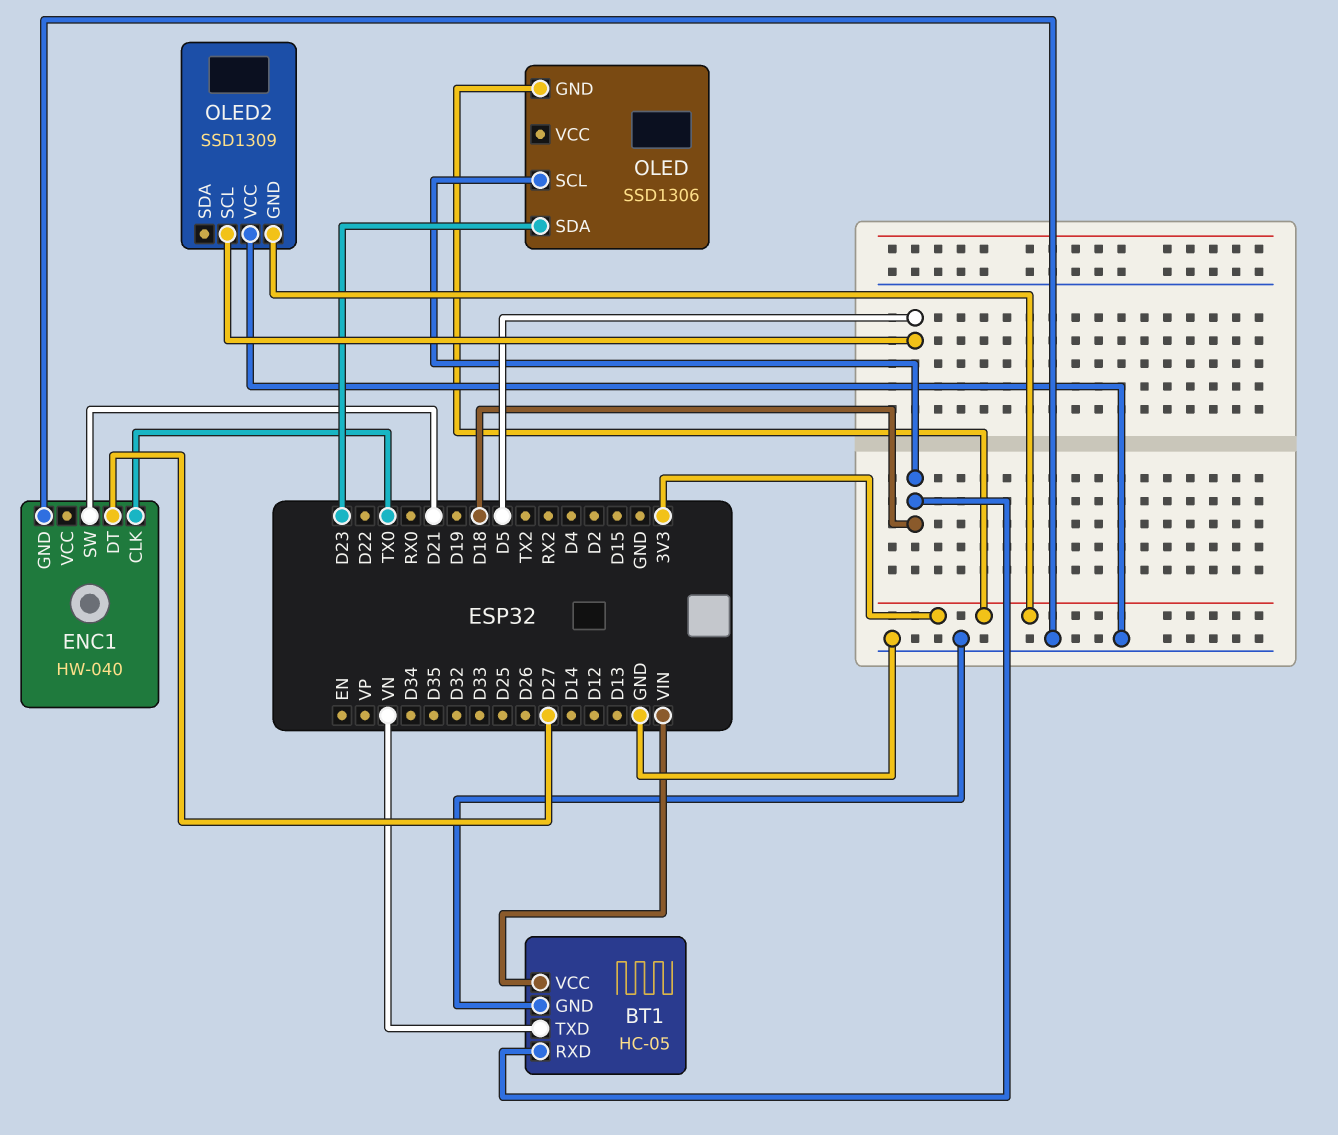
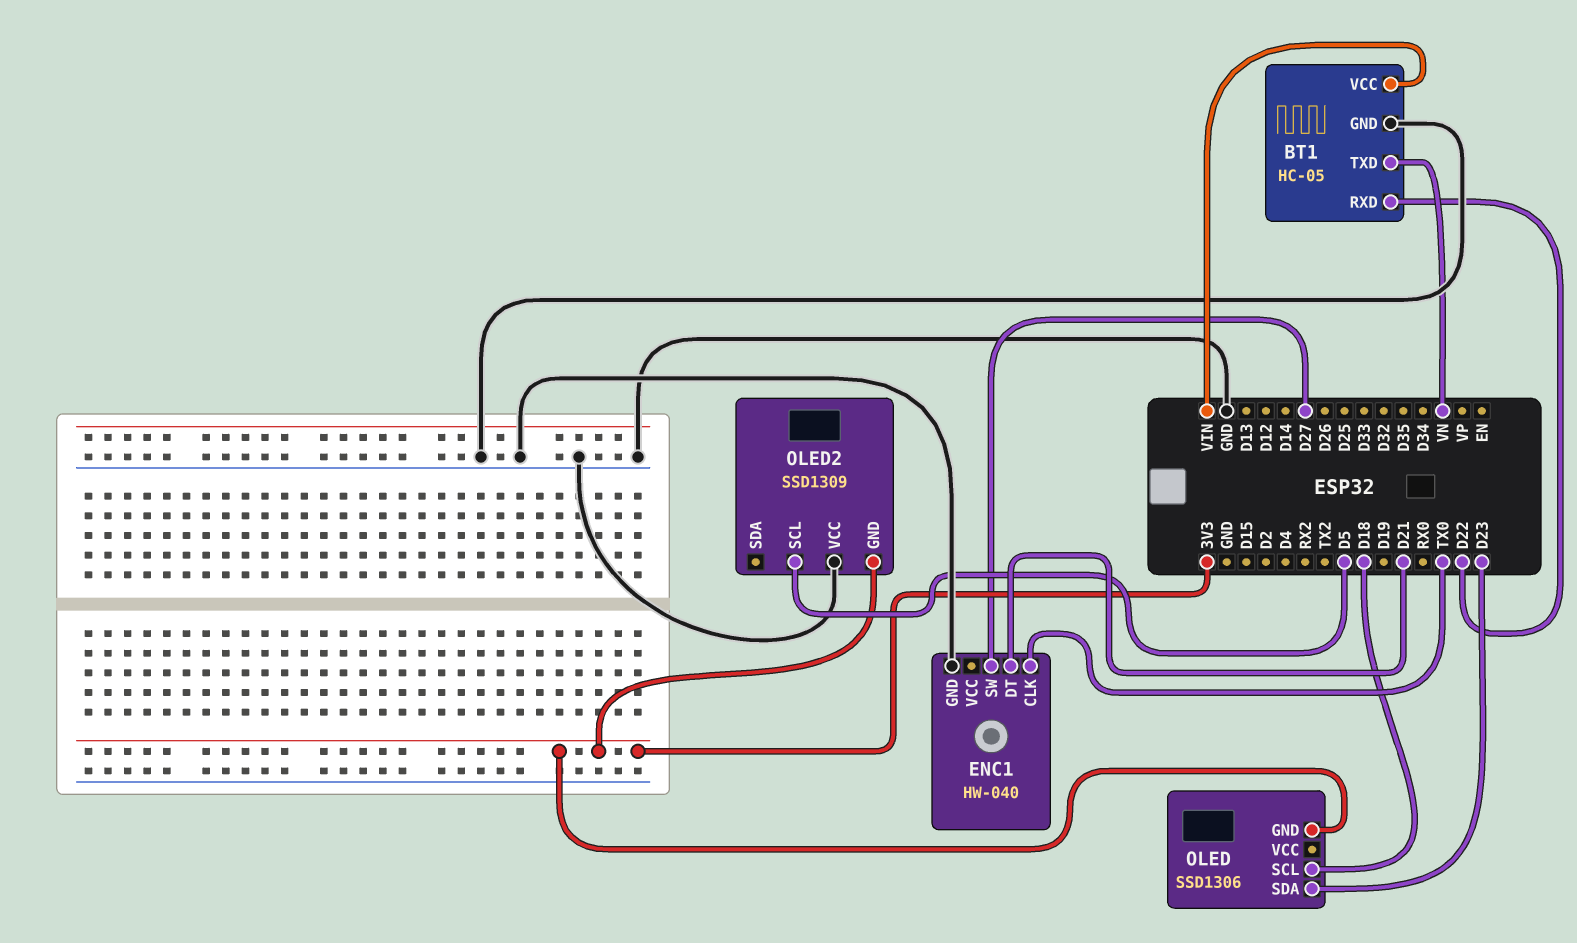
BT1 pin RXD: D18 -> D22
ENC1 pin DT: D27 -> D21
ENC1 pin SW: D21 -> D27

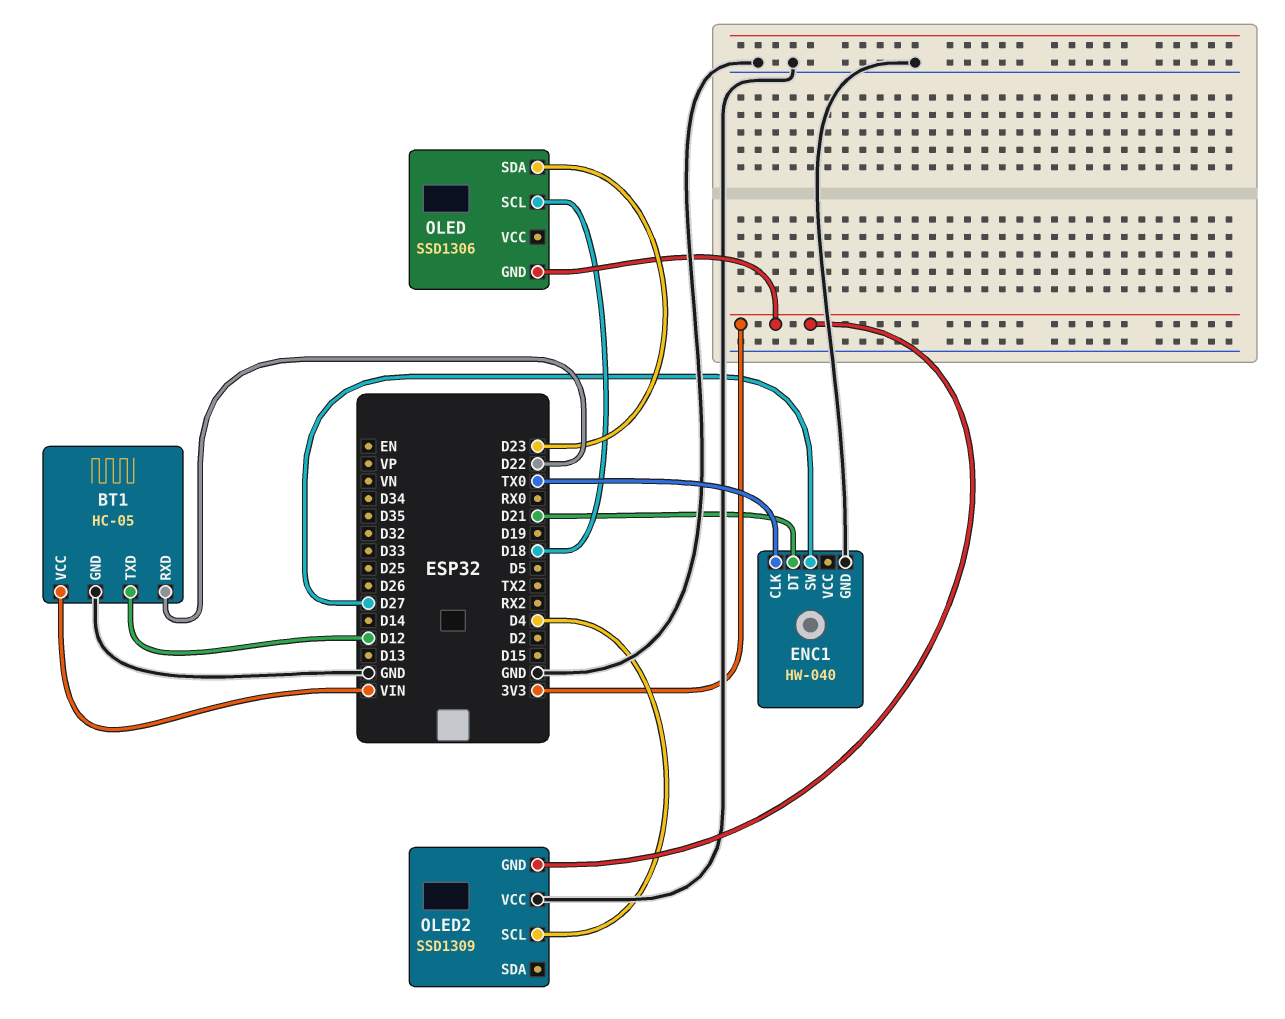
BT1 pin TXD: VN -> D12
OLED2 pin SCL: D5 -> D4

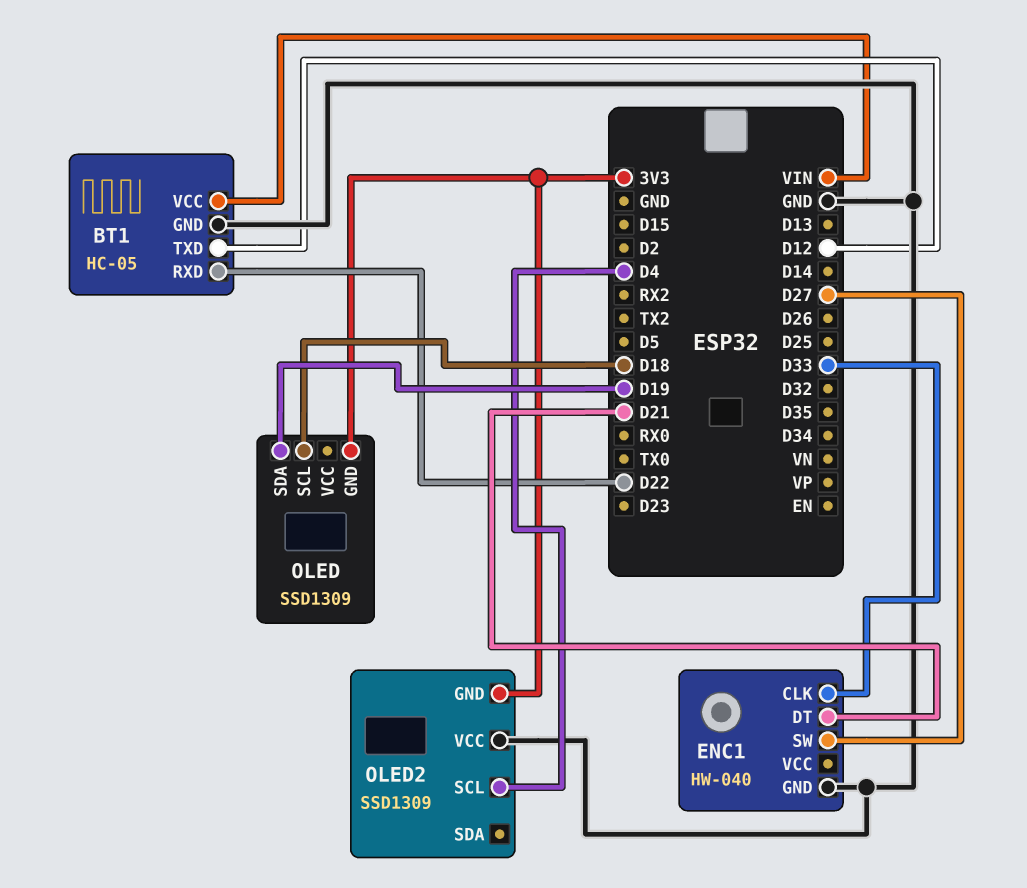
ENC1 pin CLK: TX0 -> D33
OLED: SSD1306 -> SSD1309
OLED pin SDA: D23 -> D19

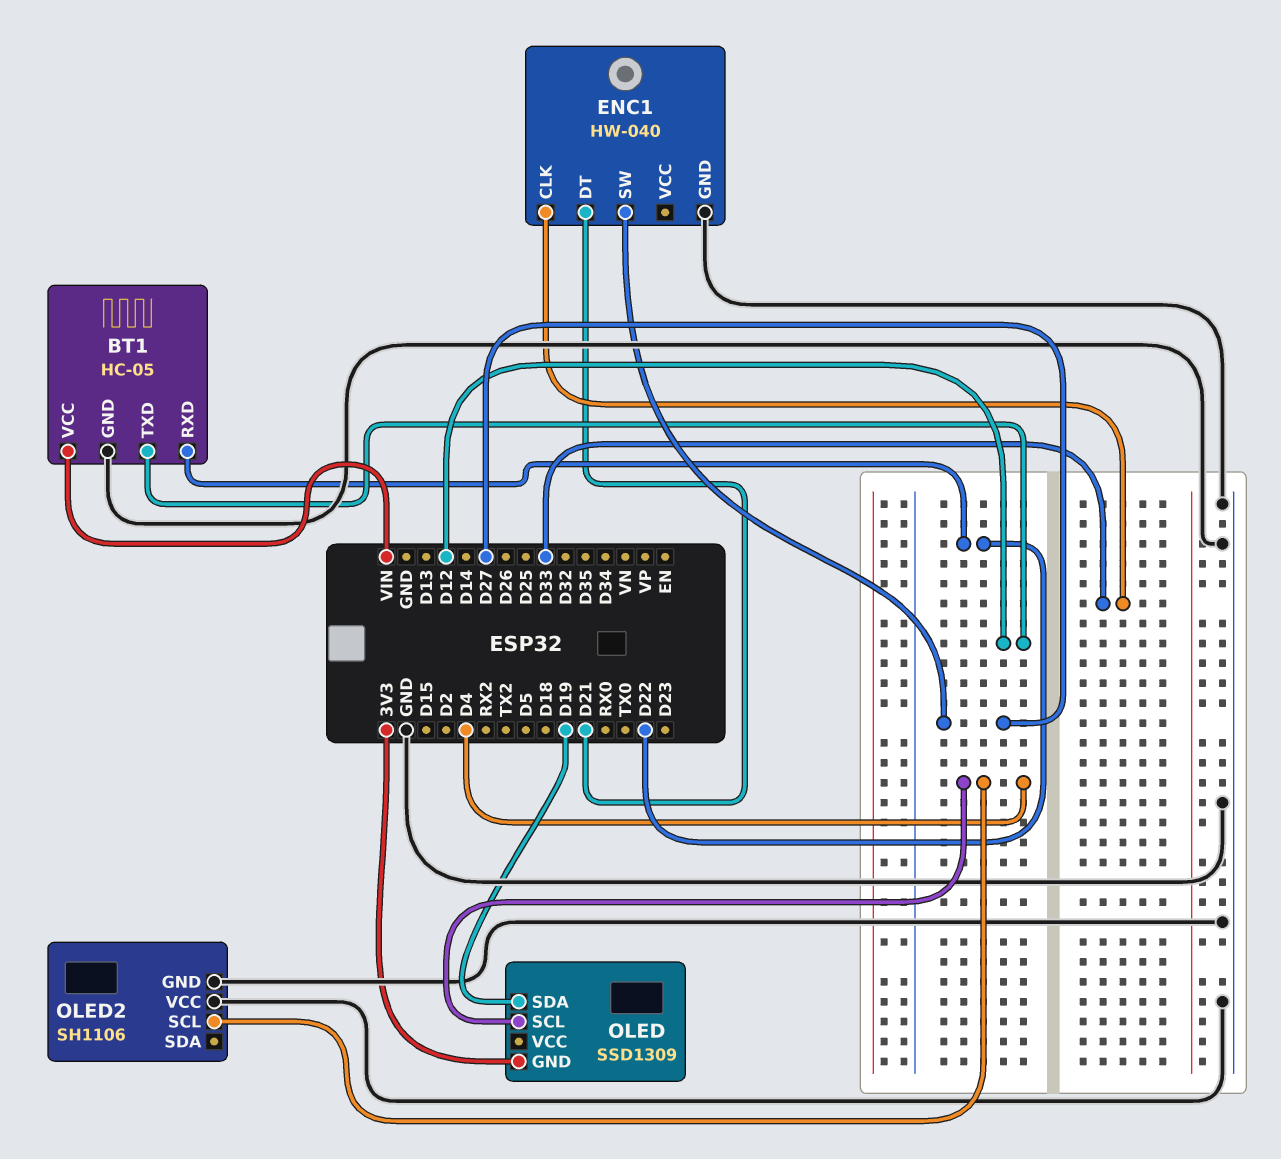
OLED pin SCL: D18 -> D4
OLED2: SSD1309 -> SH1106
OLED2 pin GND: 3V3 -> GND

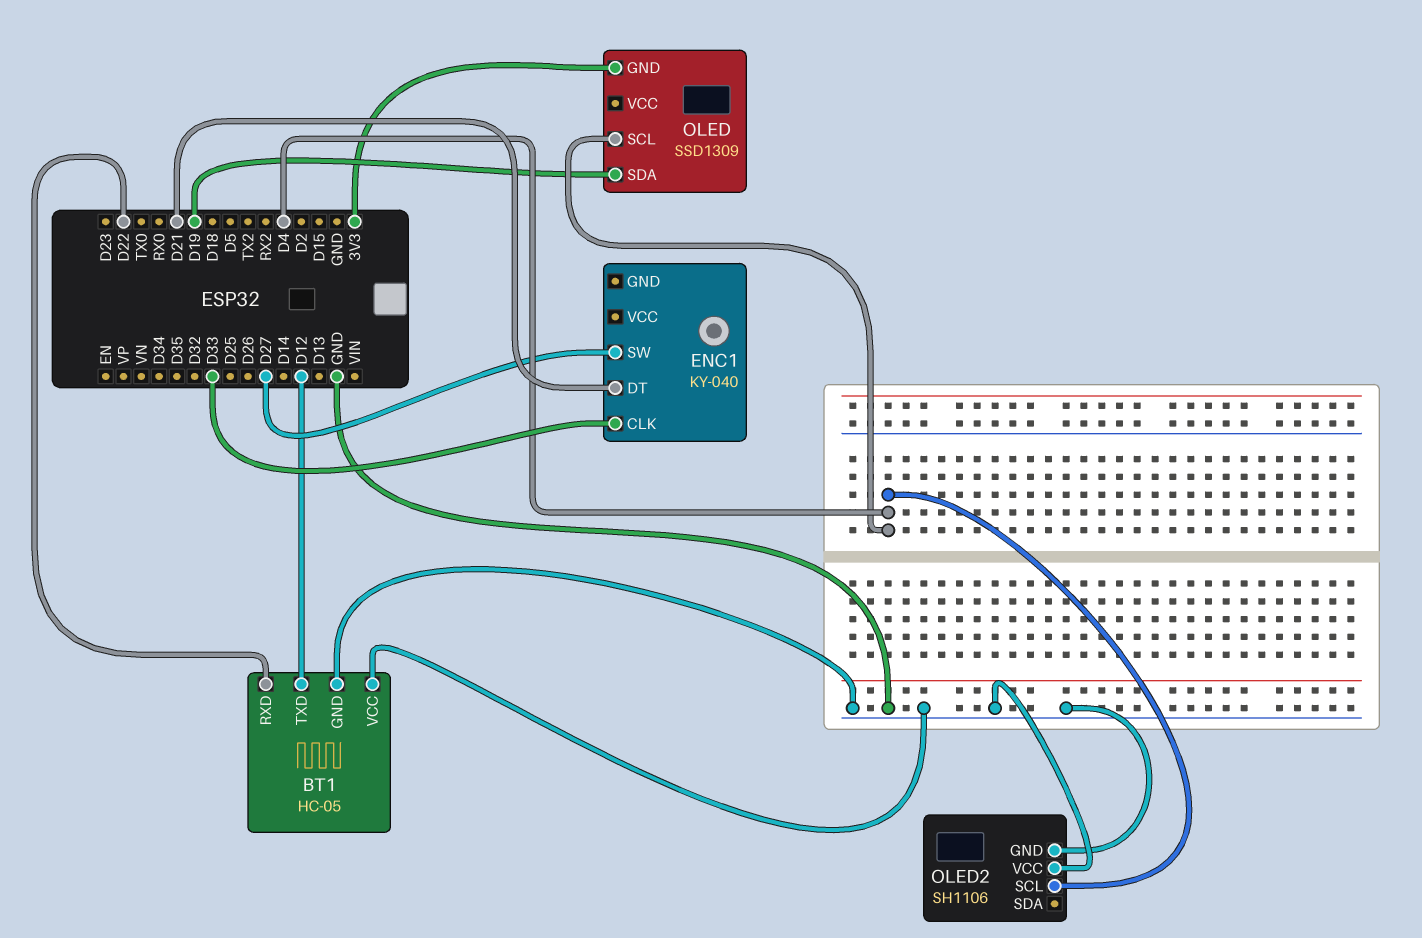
BT1 pin VCC: VIN -> GND
ENC1: HW-040 -> KY-040
ENC1 pin GND: GND -> none

